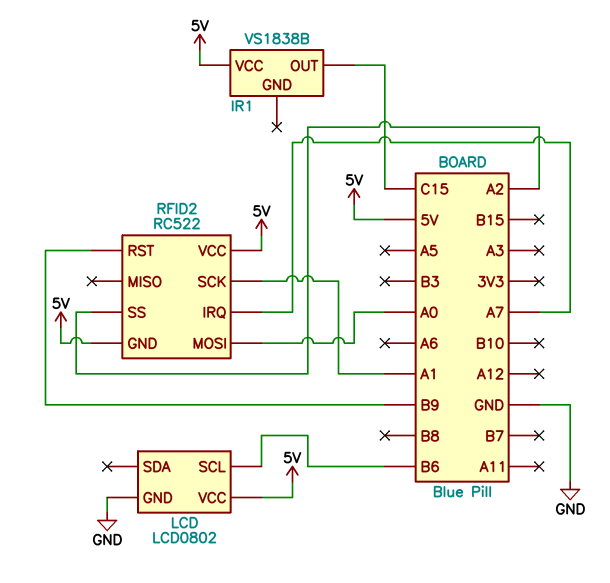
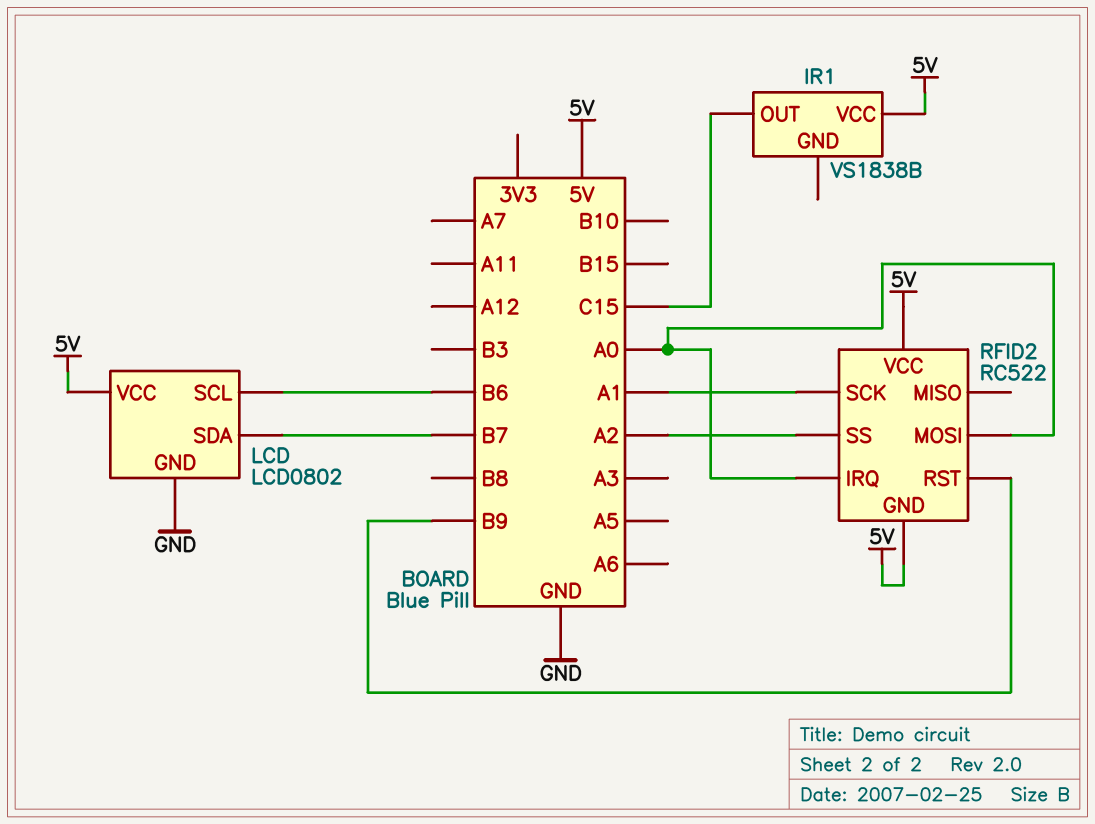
LCD pin SDA: none -> B7
RFID2 pin IRQ: A7 -> A0

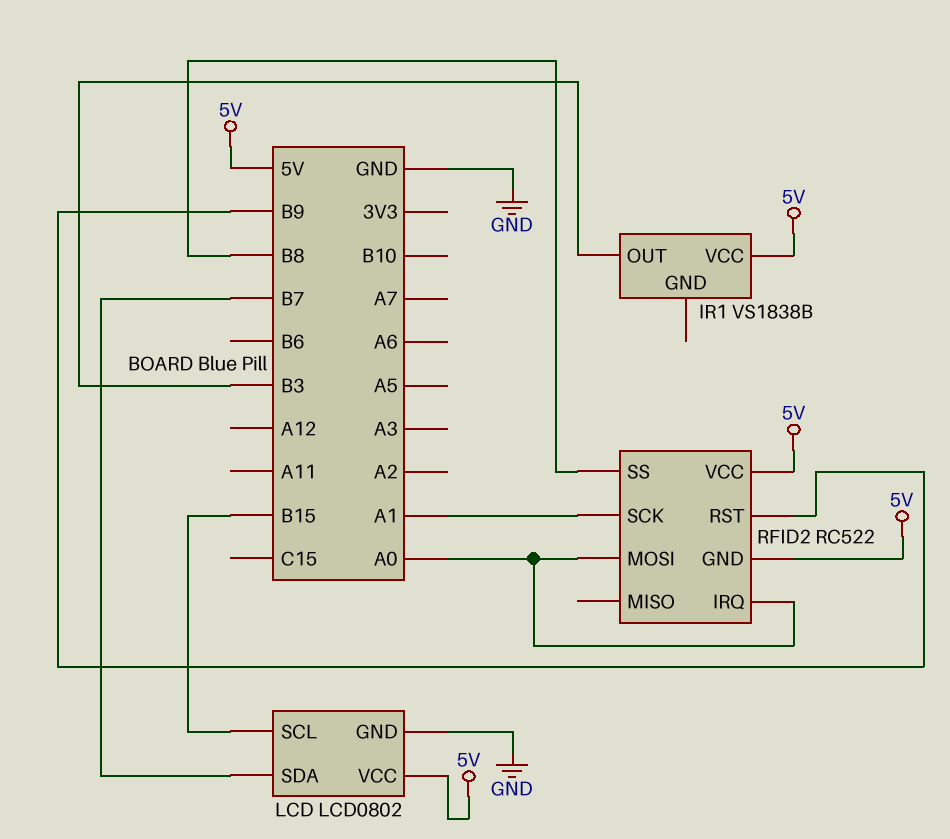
IR1 pin OUT: C15 -> B3
LCD pin SCL: B6 -> B15
RFID2 pin SS: A2 -> B8

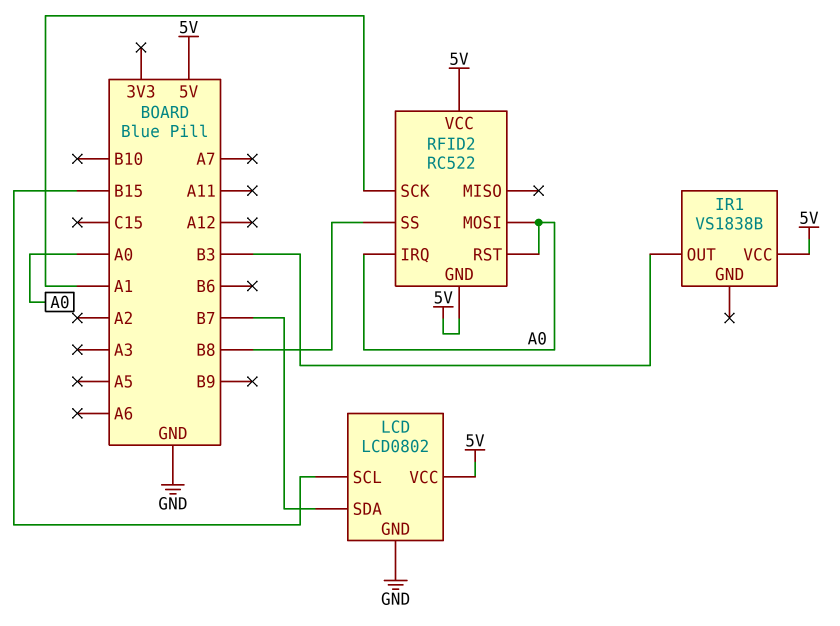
RFID2 pin RST: B9 -> A0

